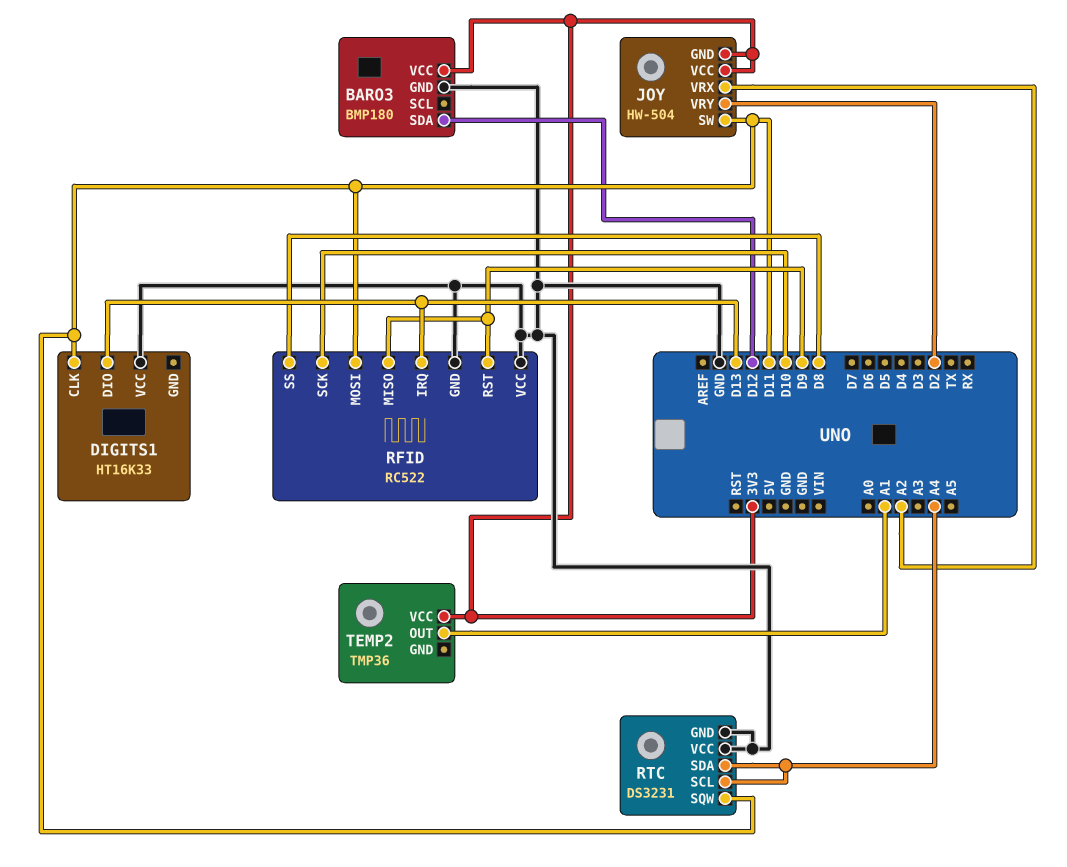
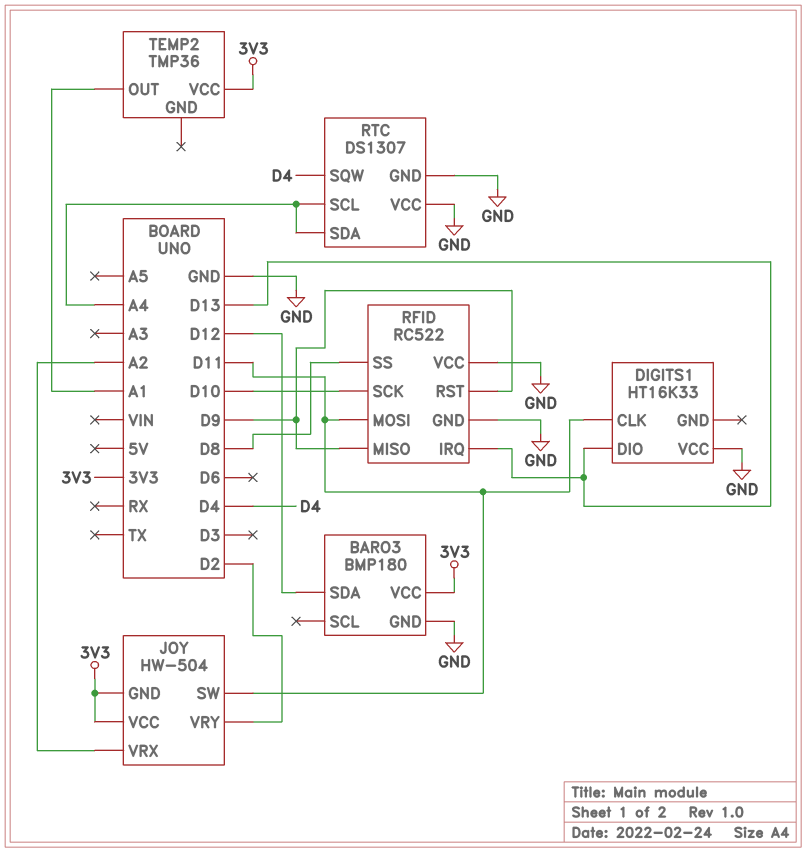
RTC: DS3231 -> DS1307
RTC pin SQW: D11 -> D4

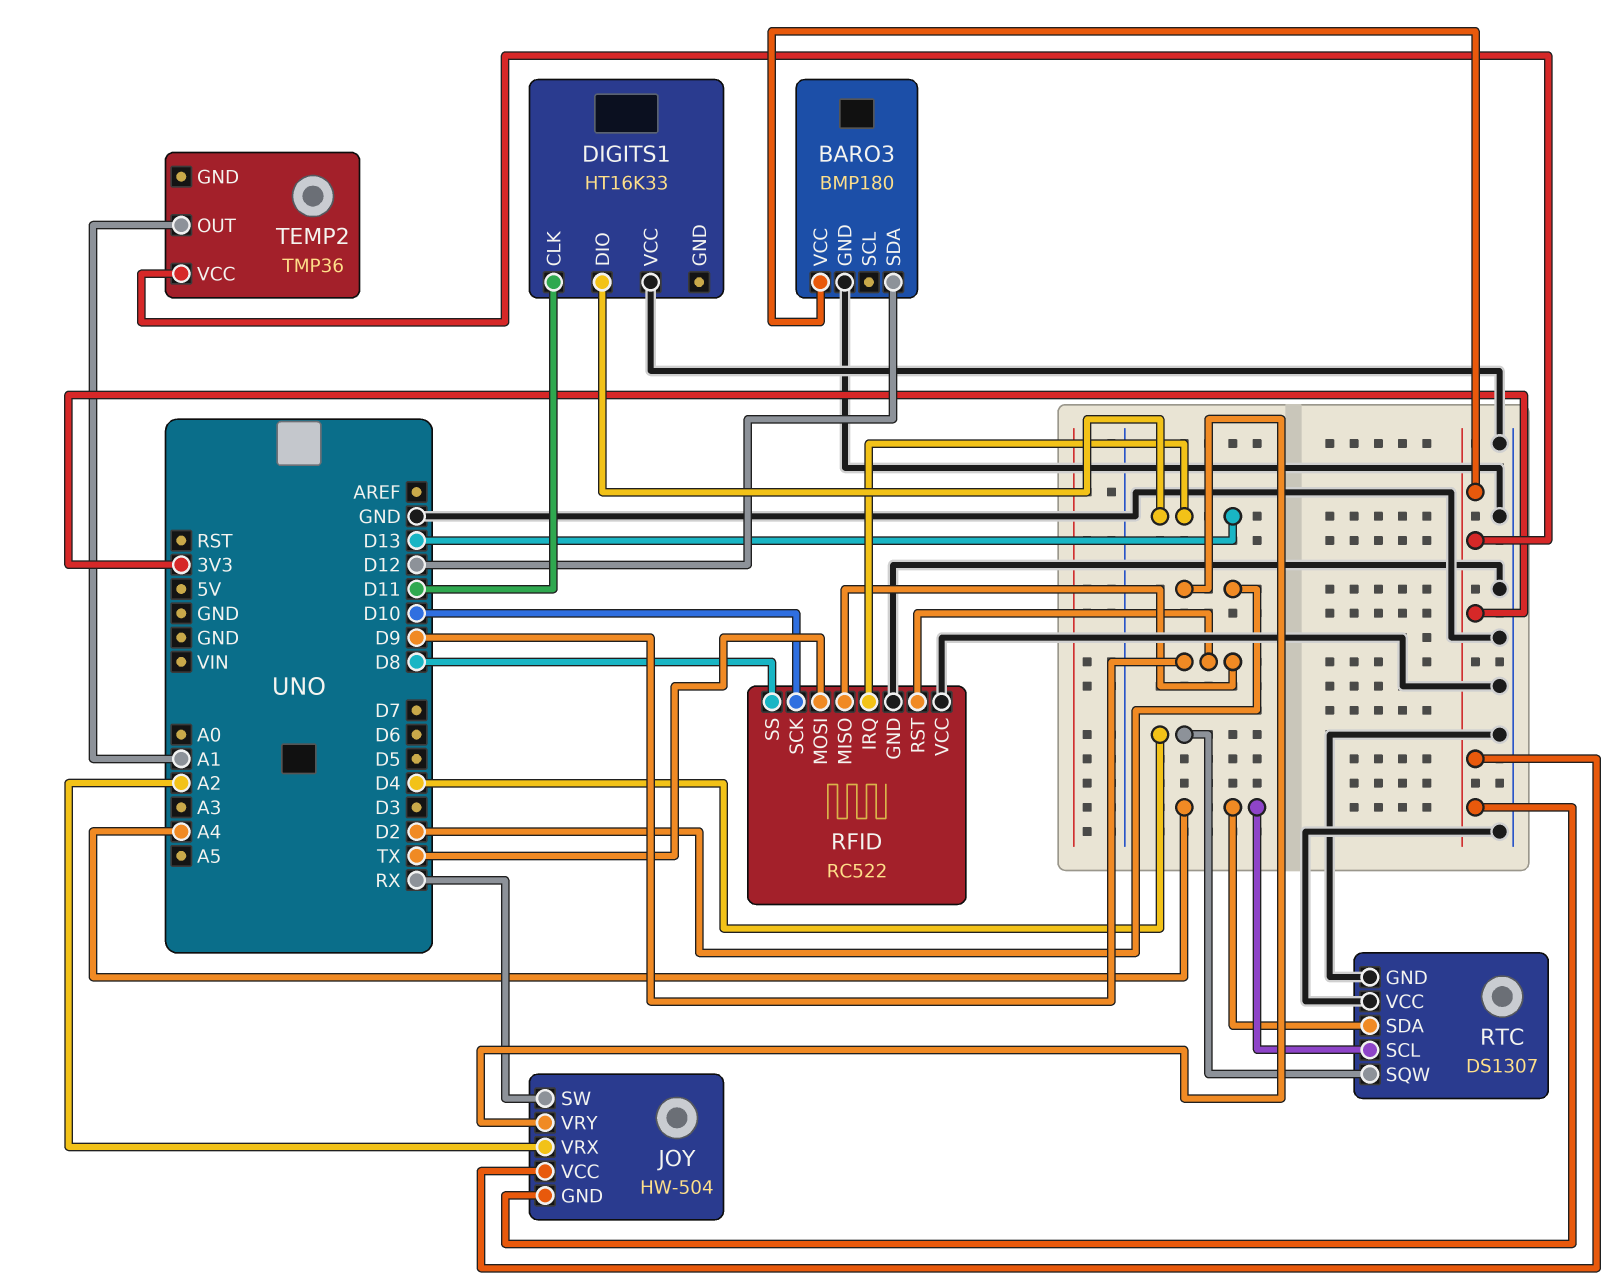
JOY pin SW: D11 -> RX
RFID pin MOSI: D11 -> TX

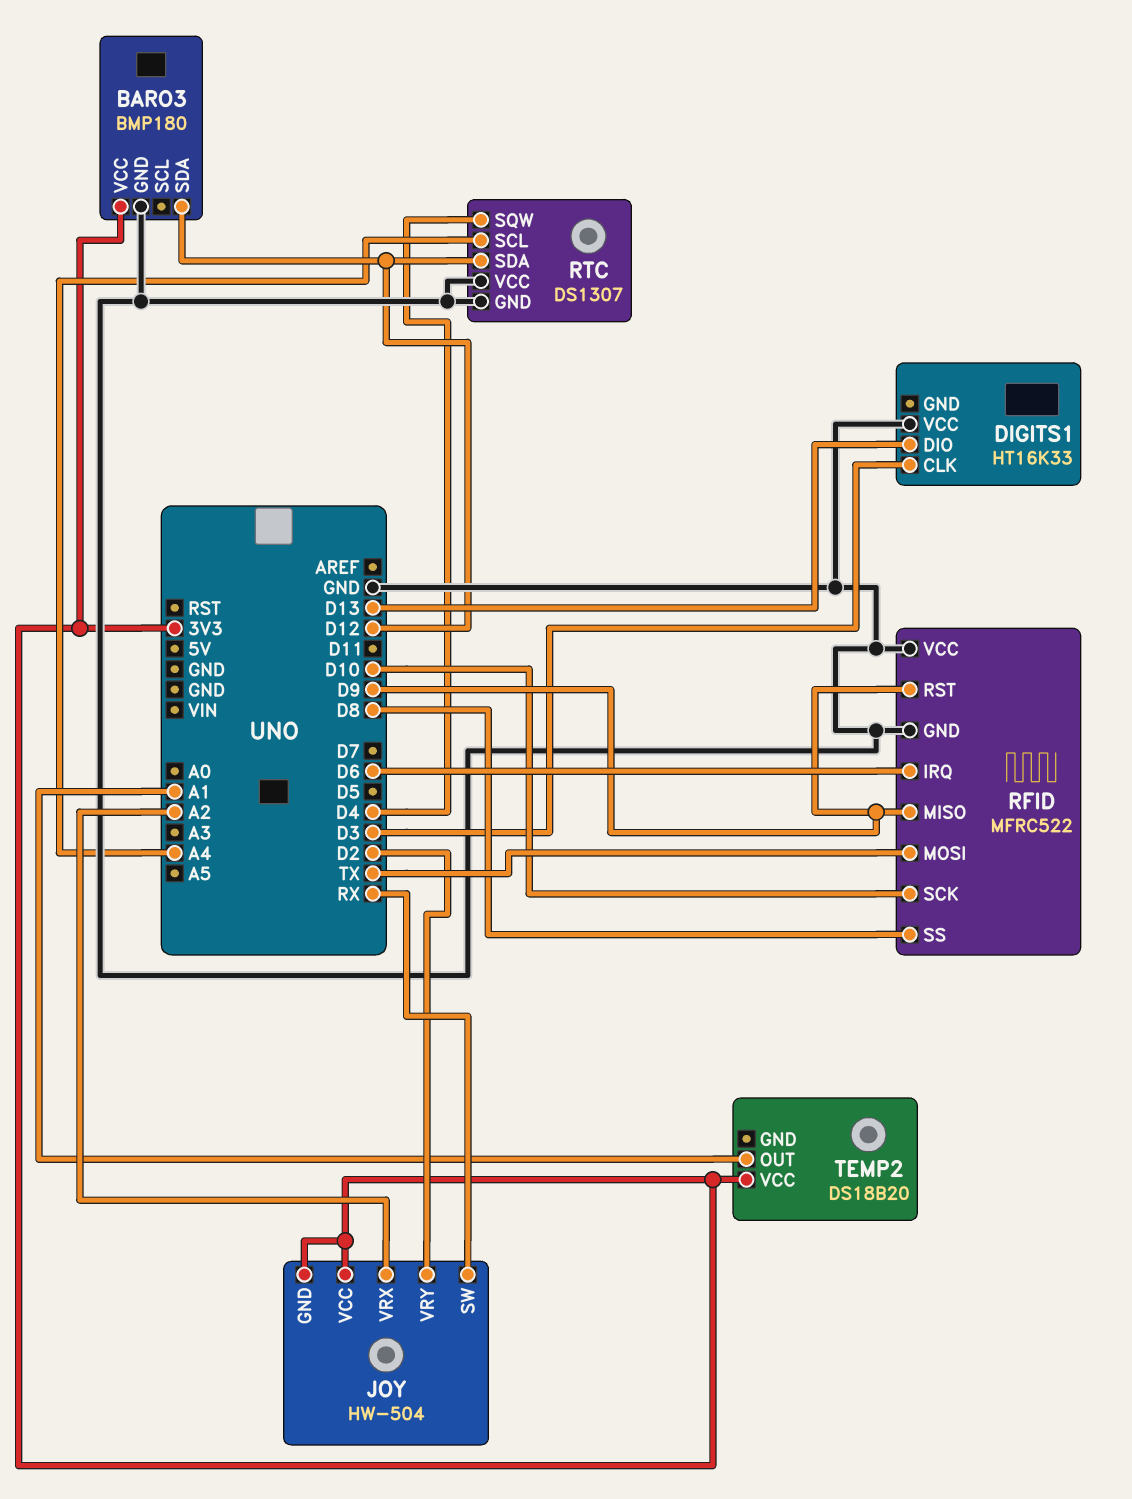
DIGITS1 pin CLK: D11 -> D3
RFID: RC522 -> MFRC522
RFID pin IRQ: D13 -> D6
RTC pin SDA: A4 -> D12
TEMP2: TMP36 -> DS18B20

